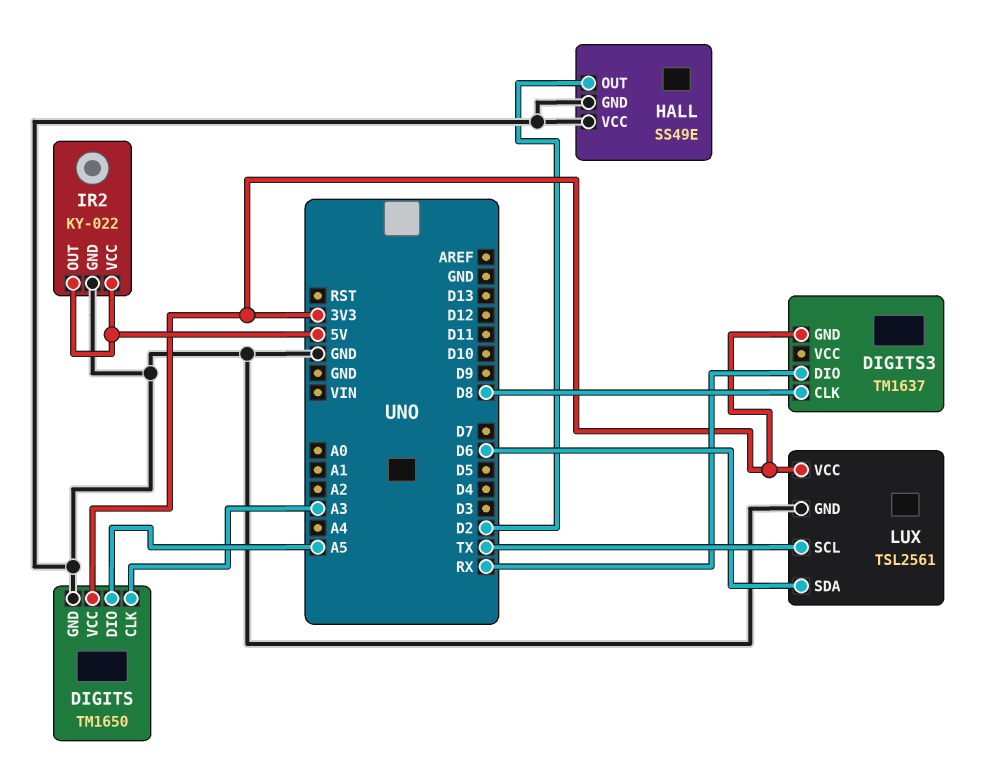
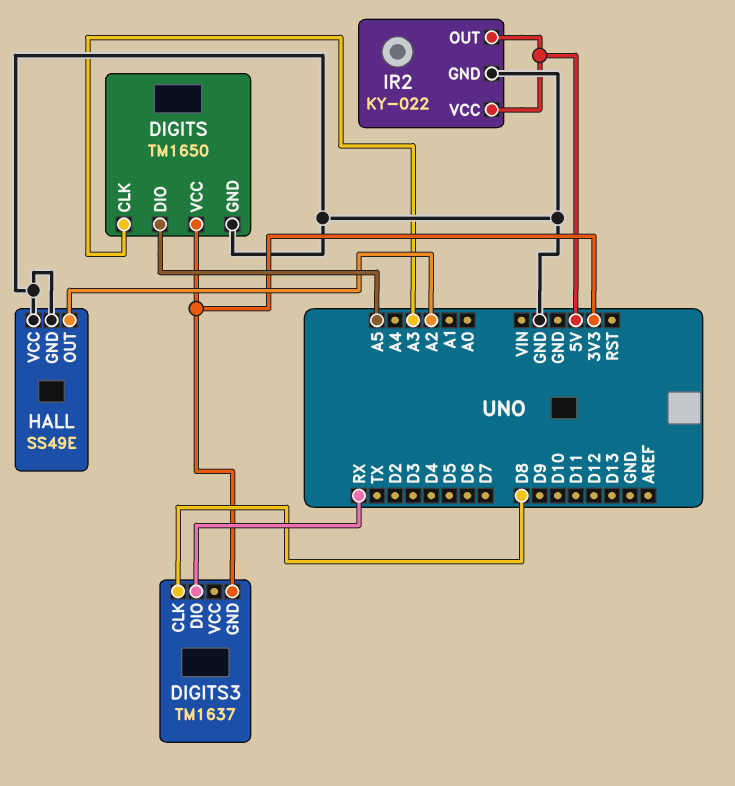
HALL pin OUT: D2 -> A2
LUX: TSL2561 -> none
LUX pin GND: GND -> none
LUX pin SCL: TX -> none
LUX pin SDA: D6 -> none
LUX pin VCC: 3V3 -> none

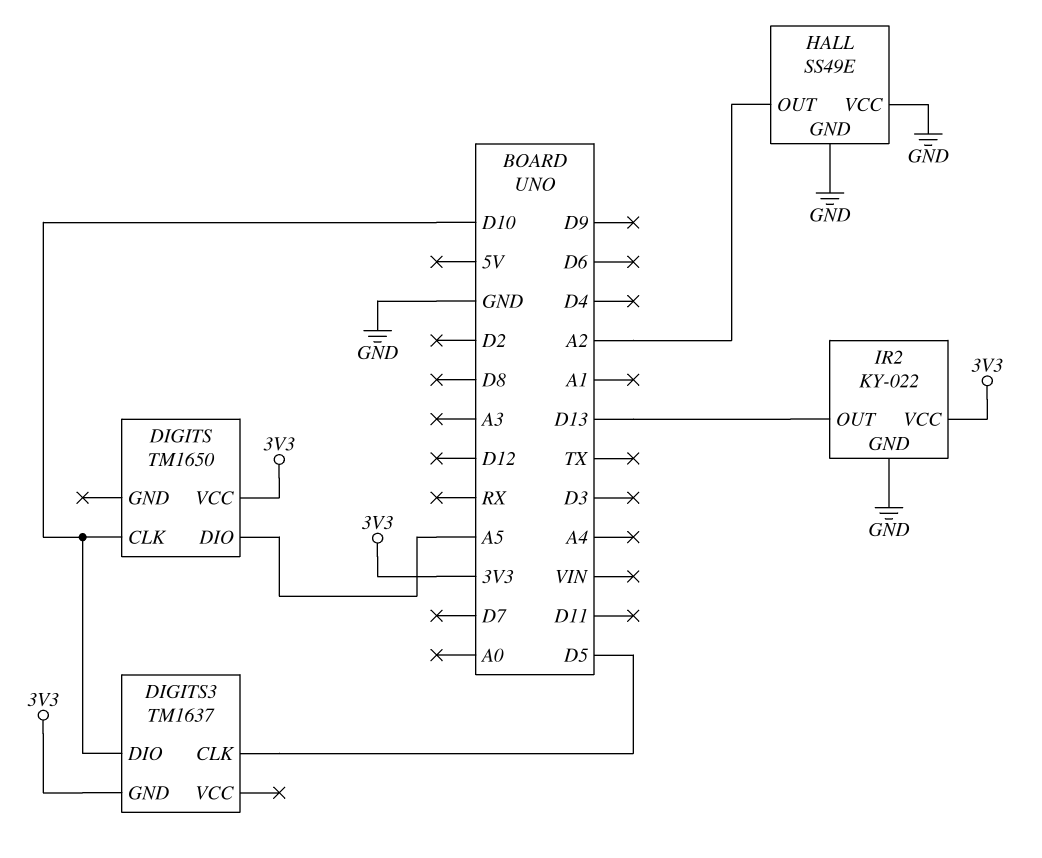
DIGITS pin CLK: A3 -> D10
DIGITS pin GND: GND -> none
DIGITS3 pin CLK: D8 -> D5
DIGITS3 pin DIO: RX -> D10
IR2 pin OUT: 5V -> D13
IR2 pin VCC: 5V -> 3V3

